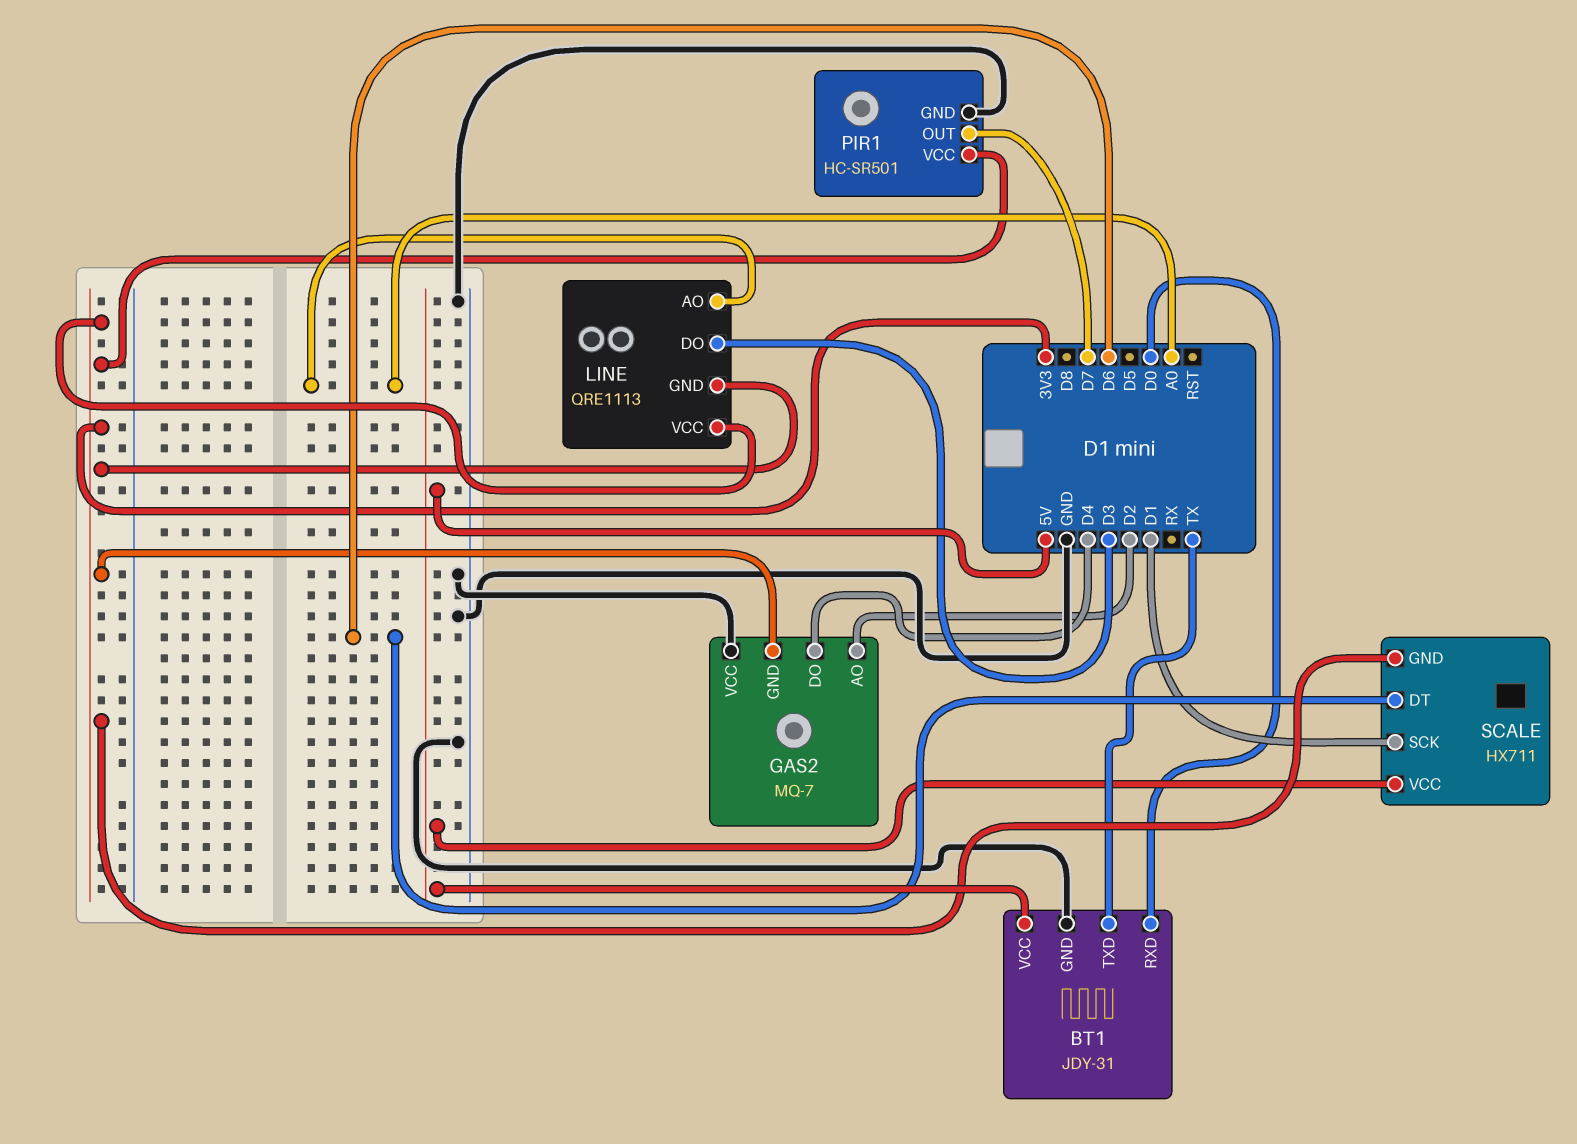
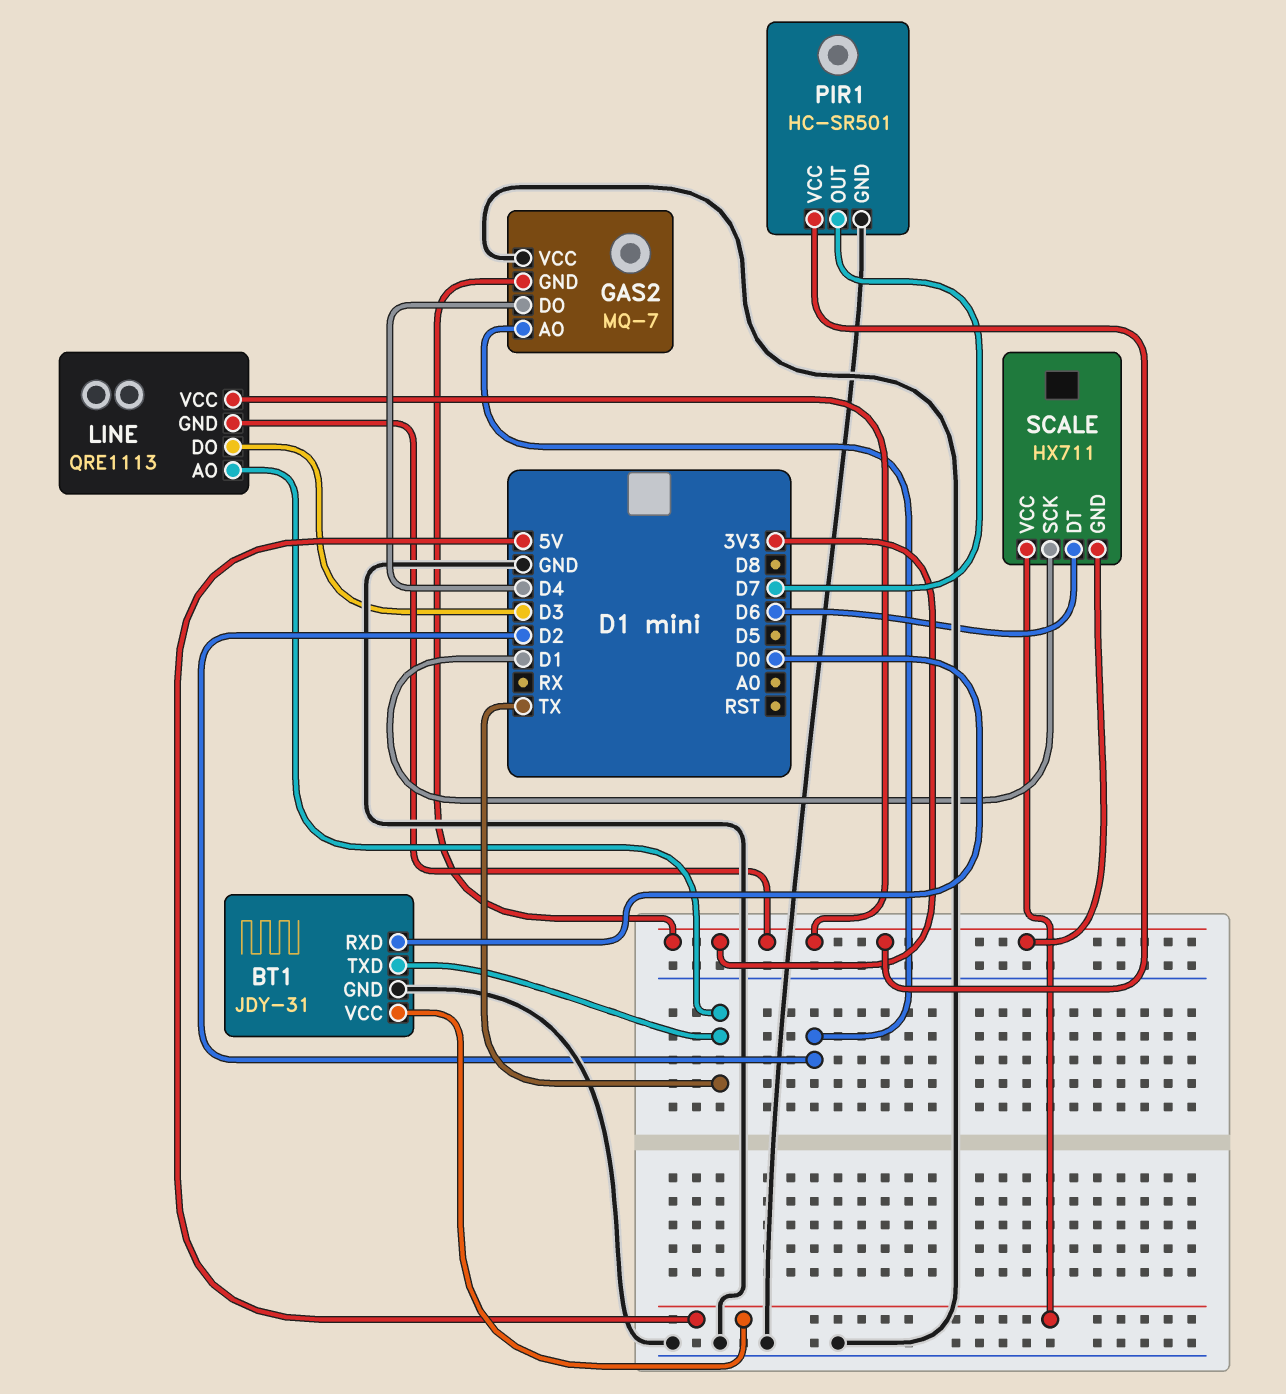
LINE pin AO: A0 -> TX

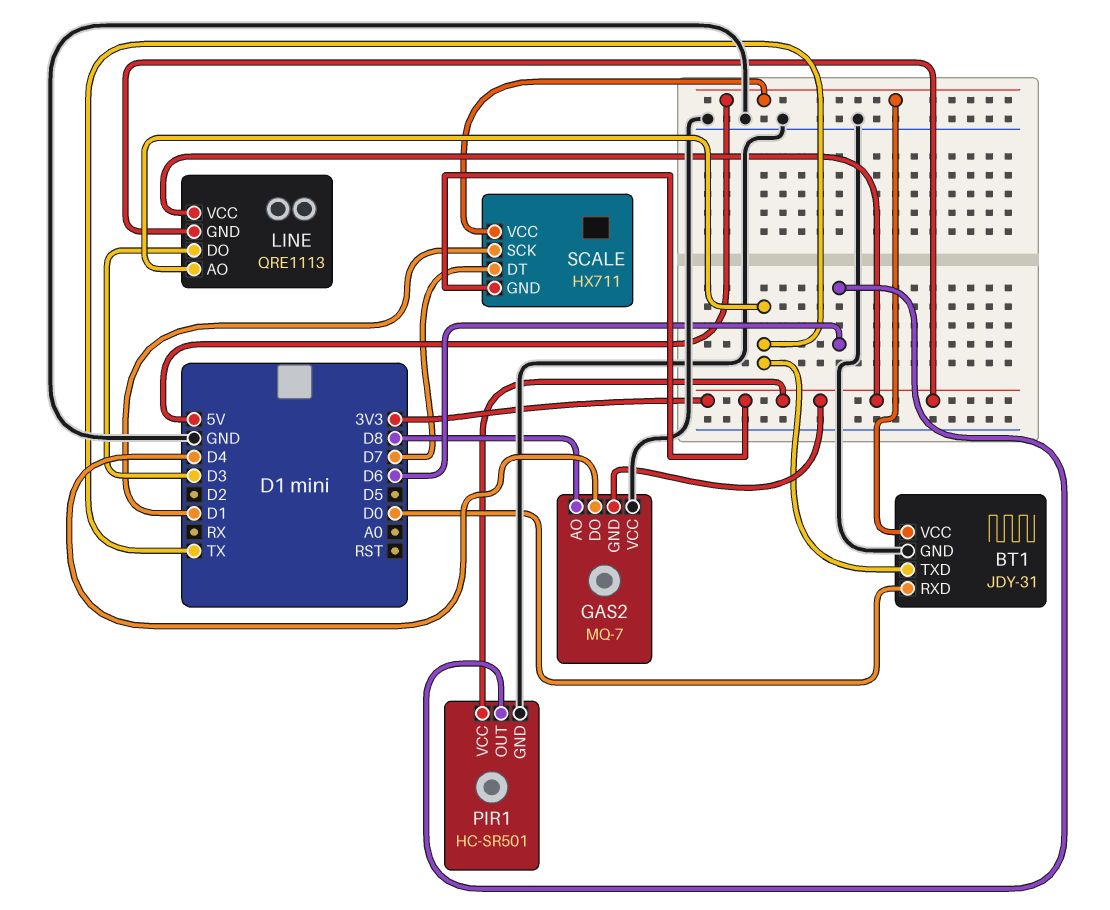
GAS2 pin AO: D2 -> D8
PIR1 pin OUT: D7 -> D6
SCALE pin DT: D6 -> D7

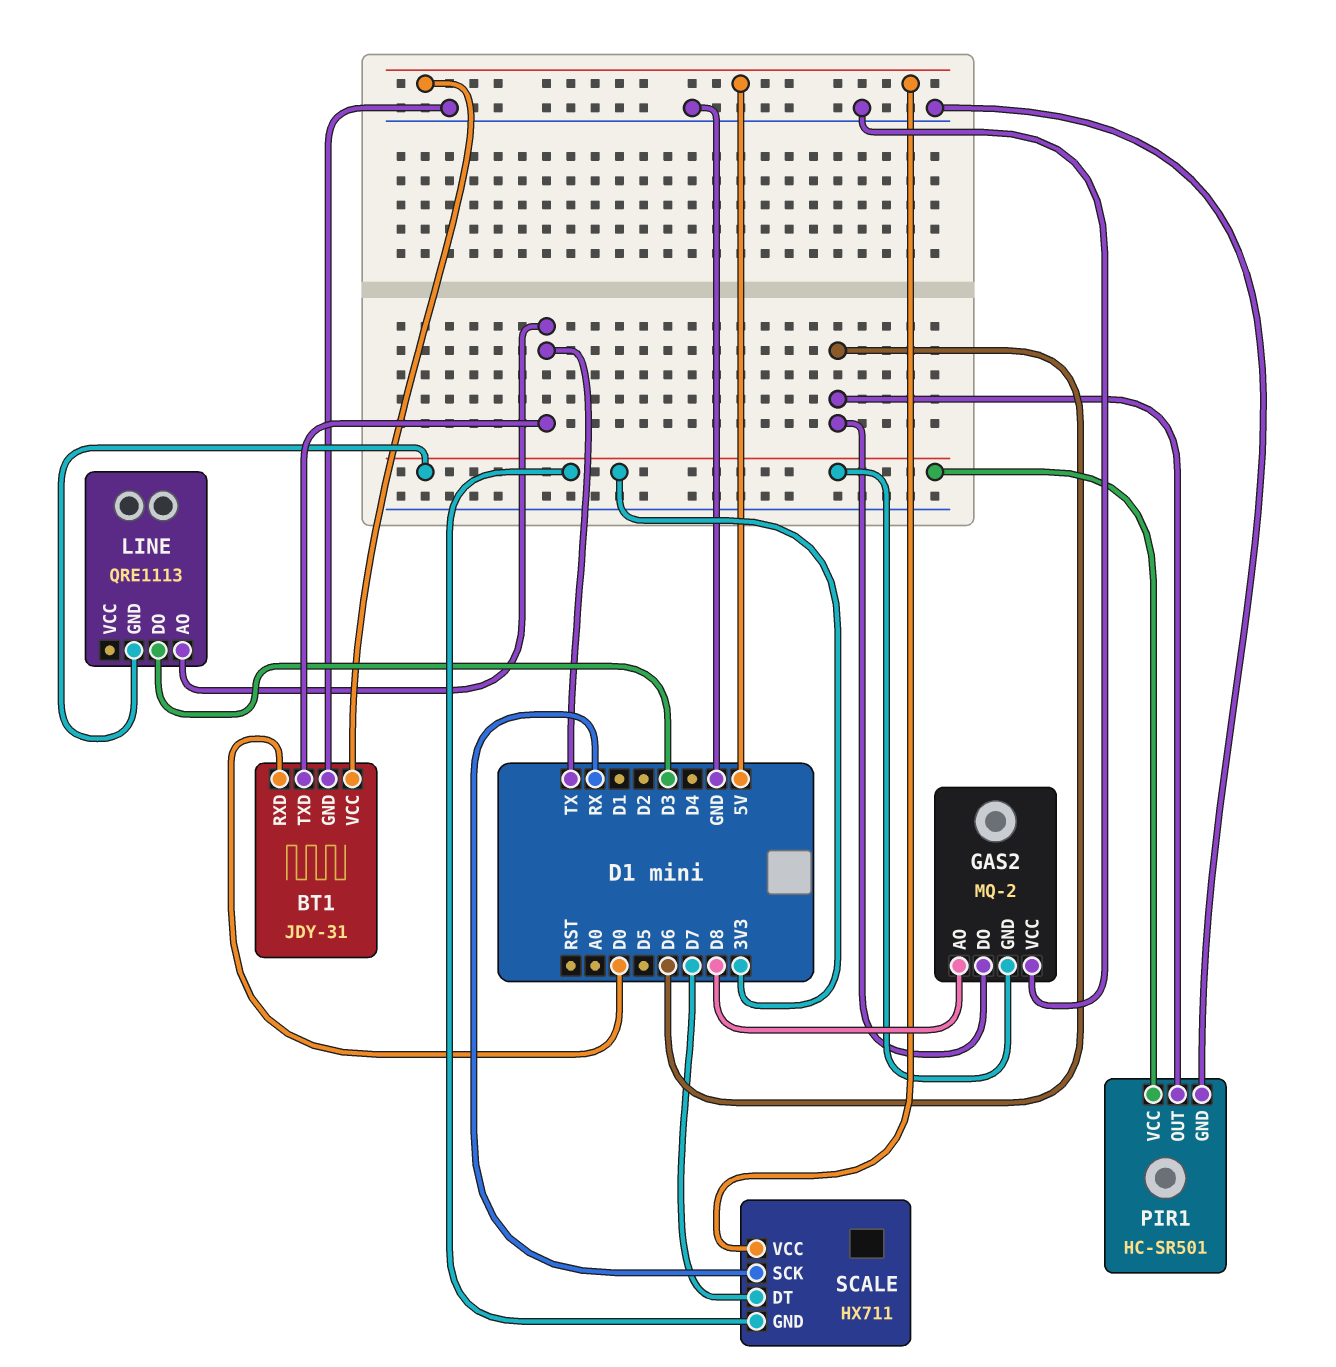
GAS2: MQ-7 -> MQ-2
GAS2 pin DO: D4 -> D6
LINE pin VCC: 3V3 -> none
SCALE pin SCK: D1 -> RX

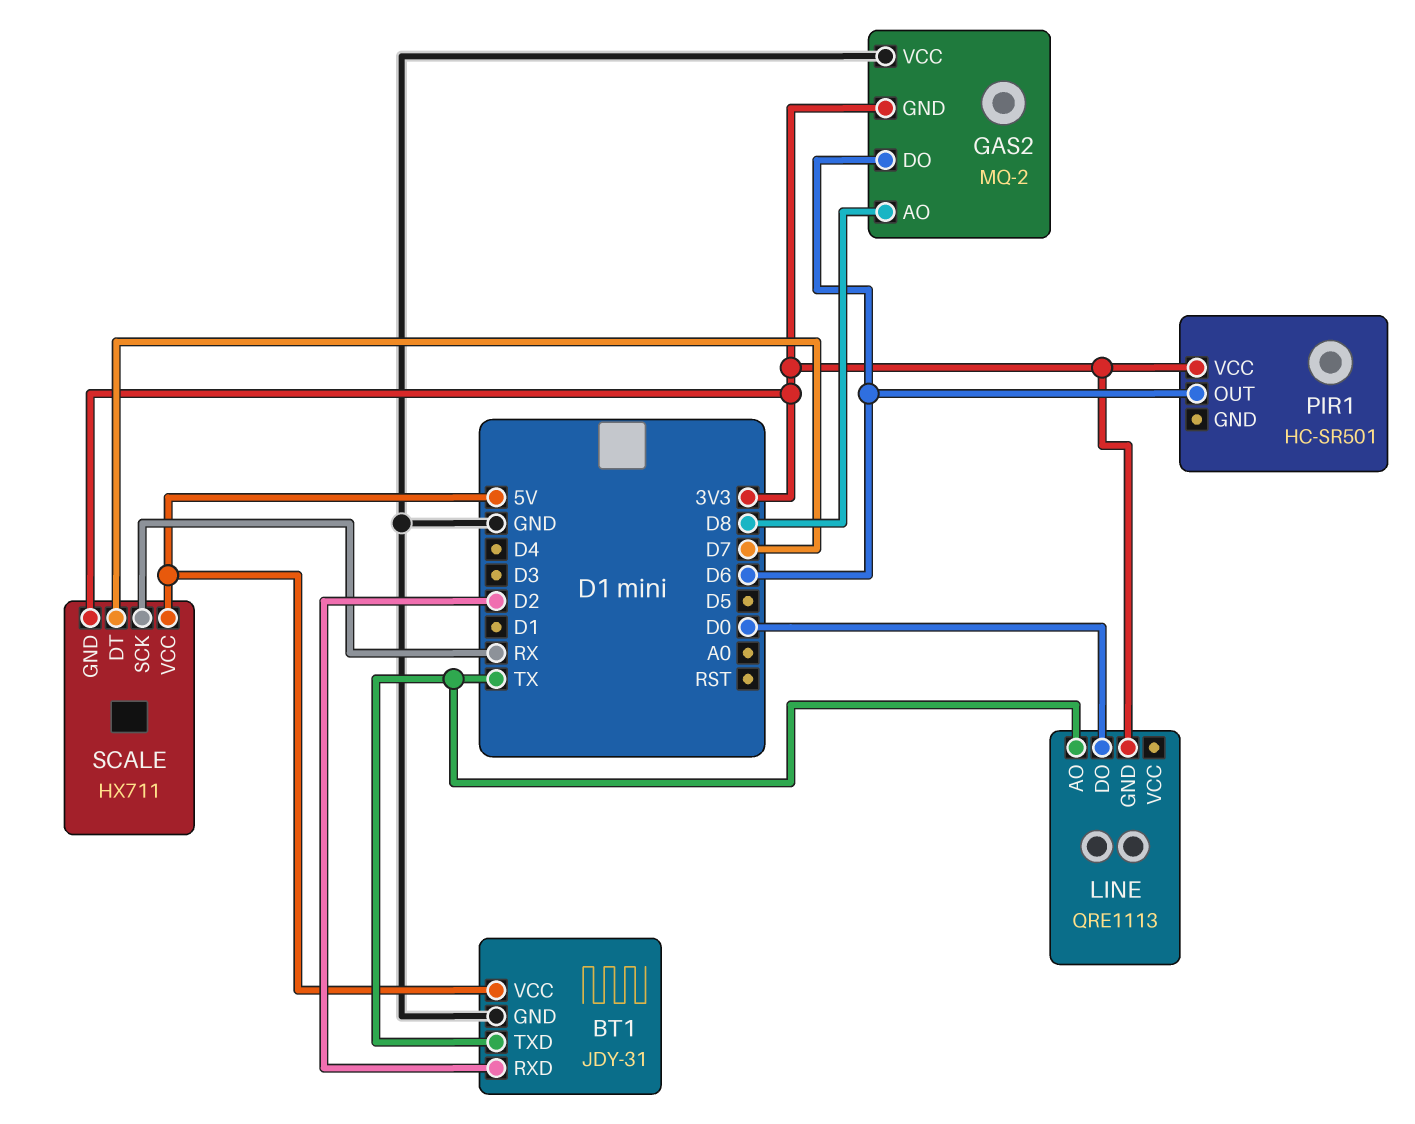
BT1 pin RXD: D0 -> D2
LINE pin DO: D3 -> D0
PIR1 pin GND: GND -> none

